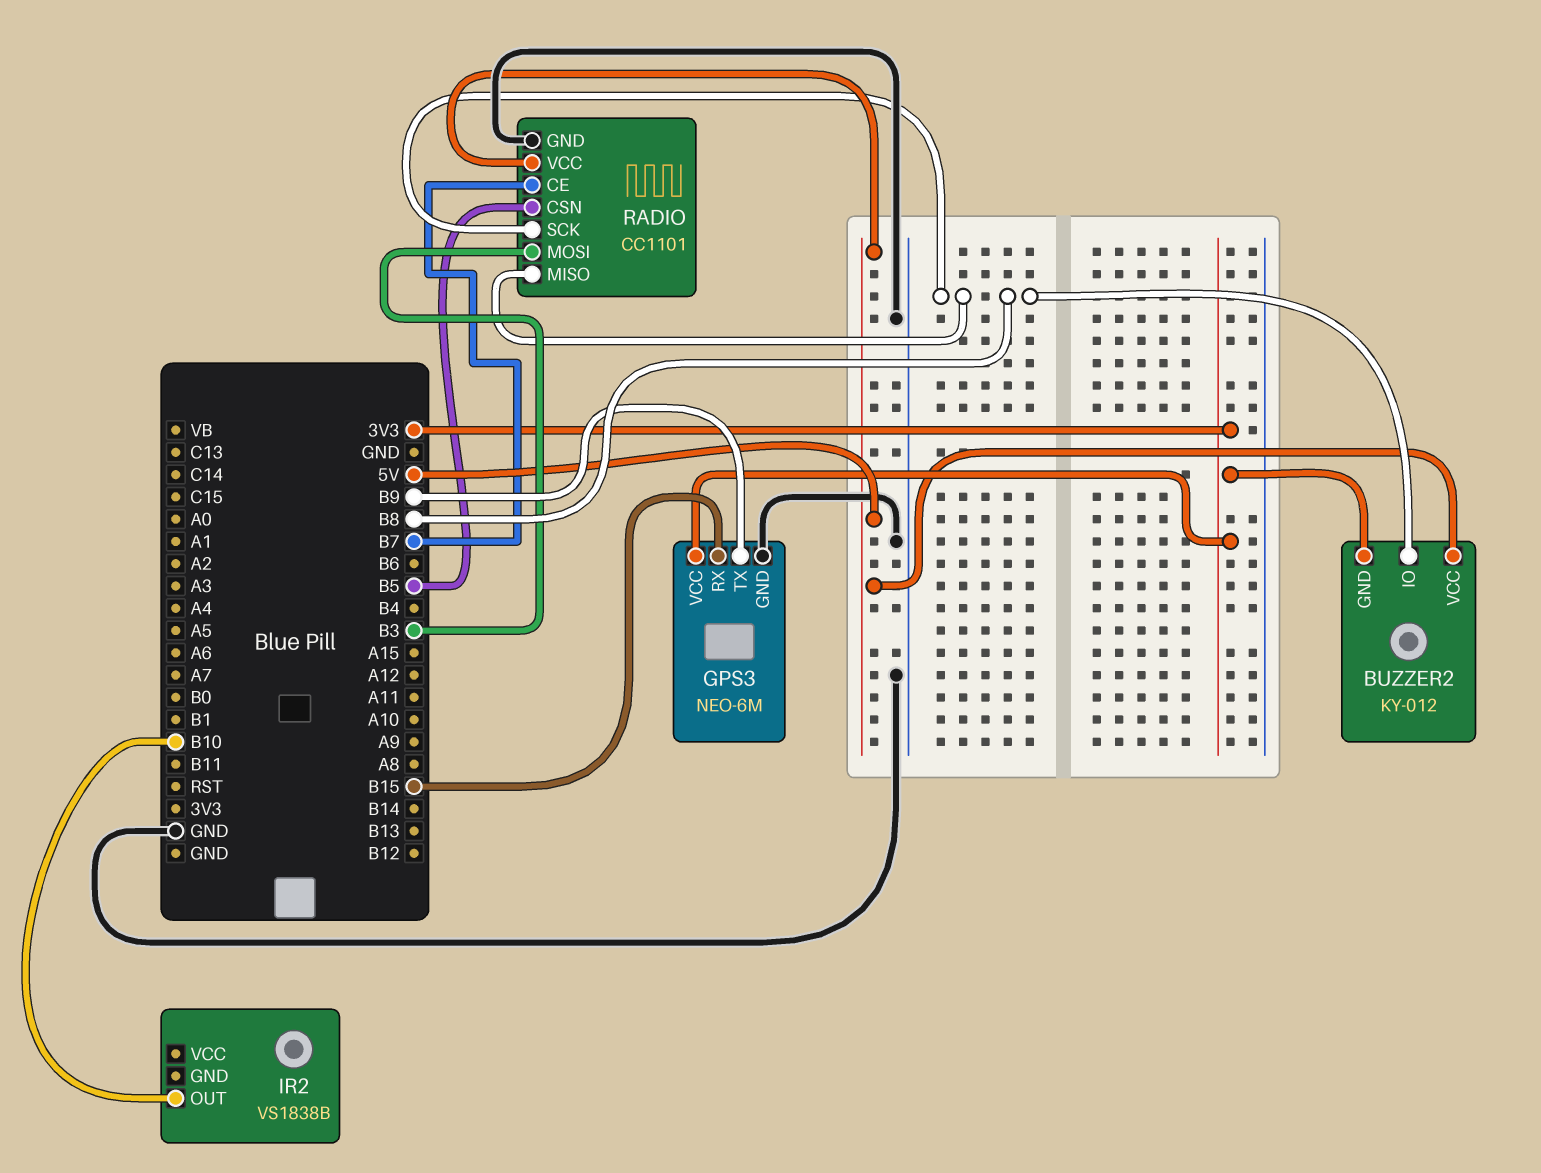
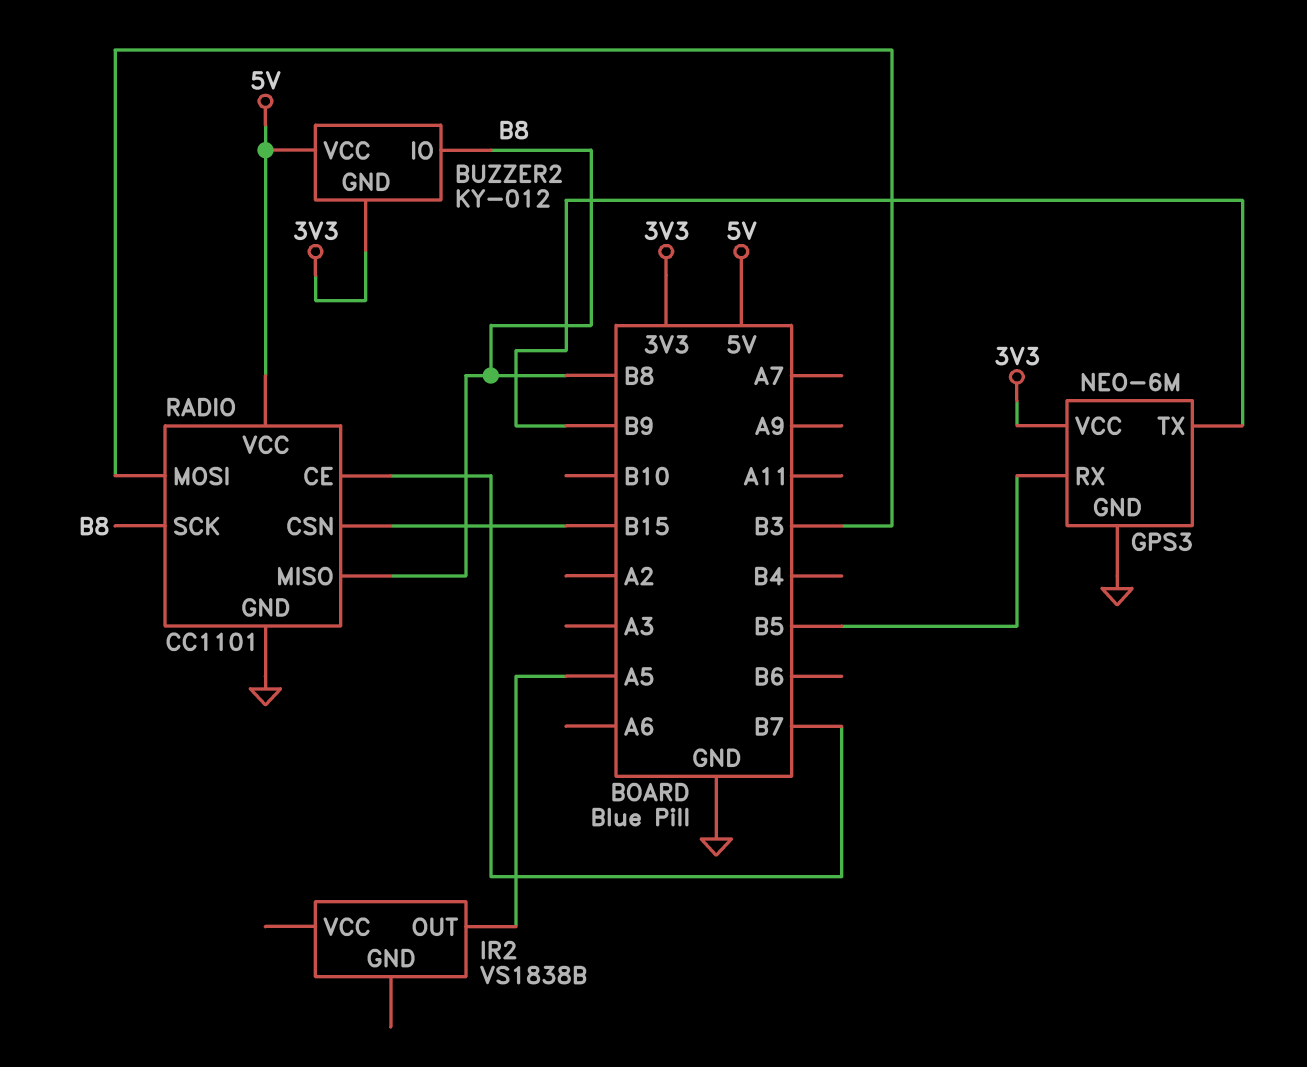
GPS3 pin RX: B15 -> B5
IR2 pin OUT: B10 -> A5
RADIO pin CSN: B5 -> B15

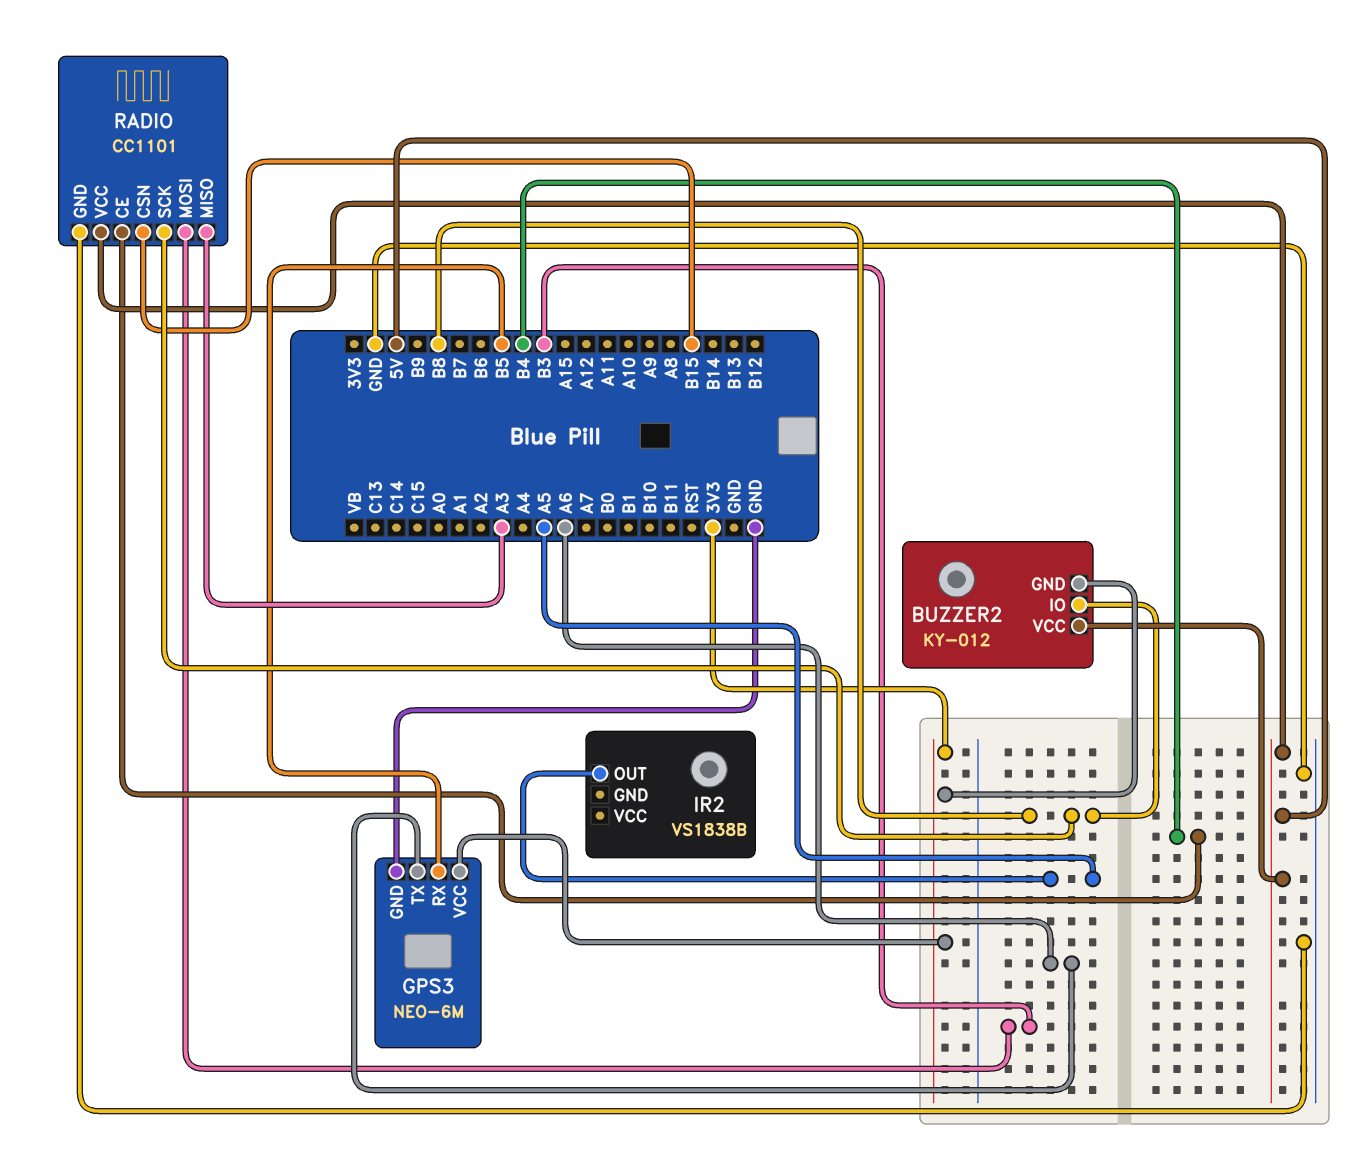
GPS3 pin TX: B9 -> A6
RADIO pin CE: B7 -> B4
RADIO pin MISO: B8 -> A3

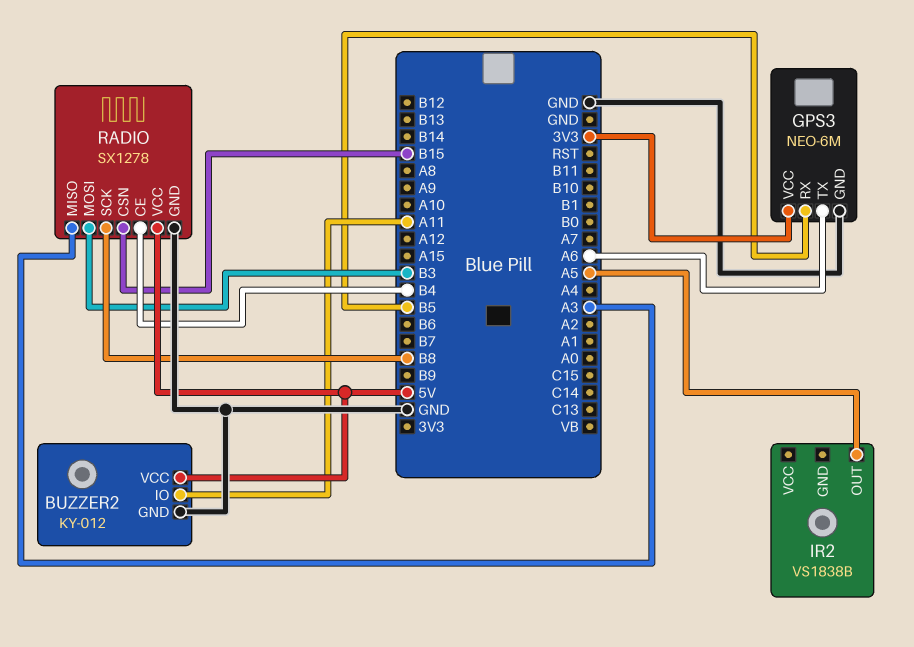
BUZZER2 pin GND: 3V3 -> GND
BUZZER2 pin IO: B8 -> A11
RADIO: CC1101 -> SX1278

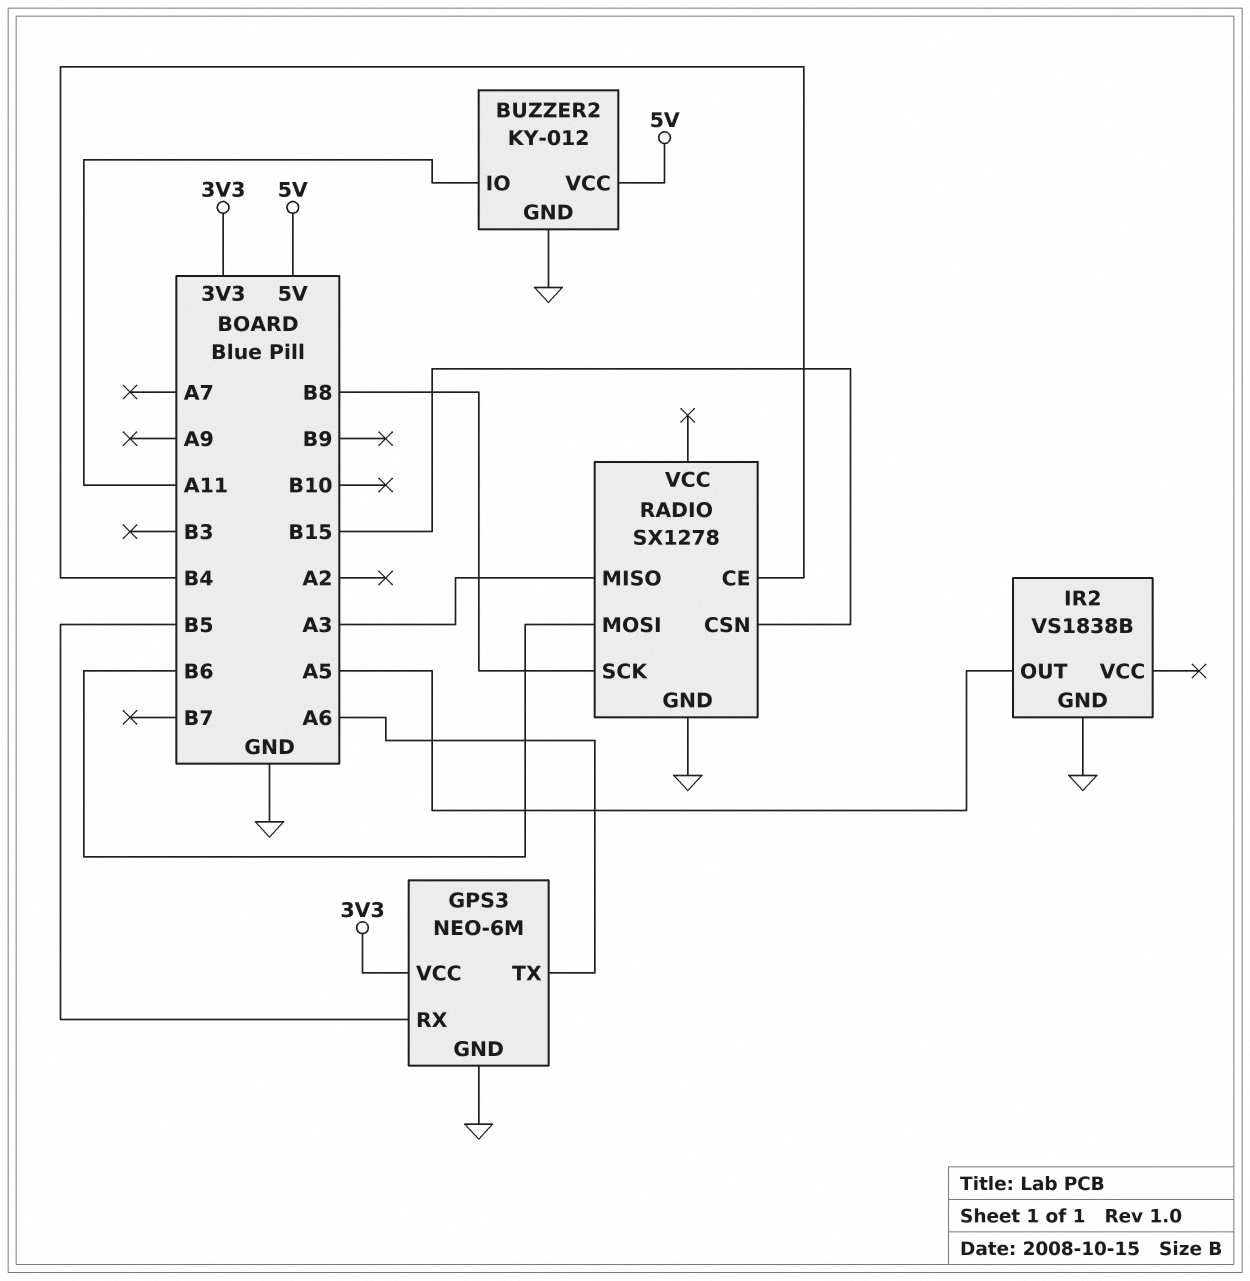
IR2 pin GND: none -> GND
RADIO pin MOSI: B3 -> B6
RADIO pin VCC: 5V -> none

